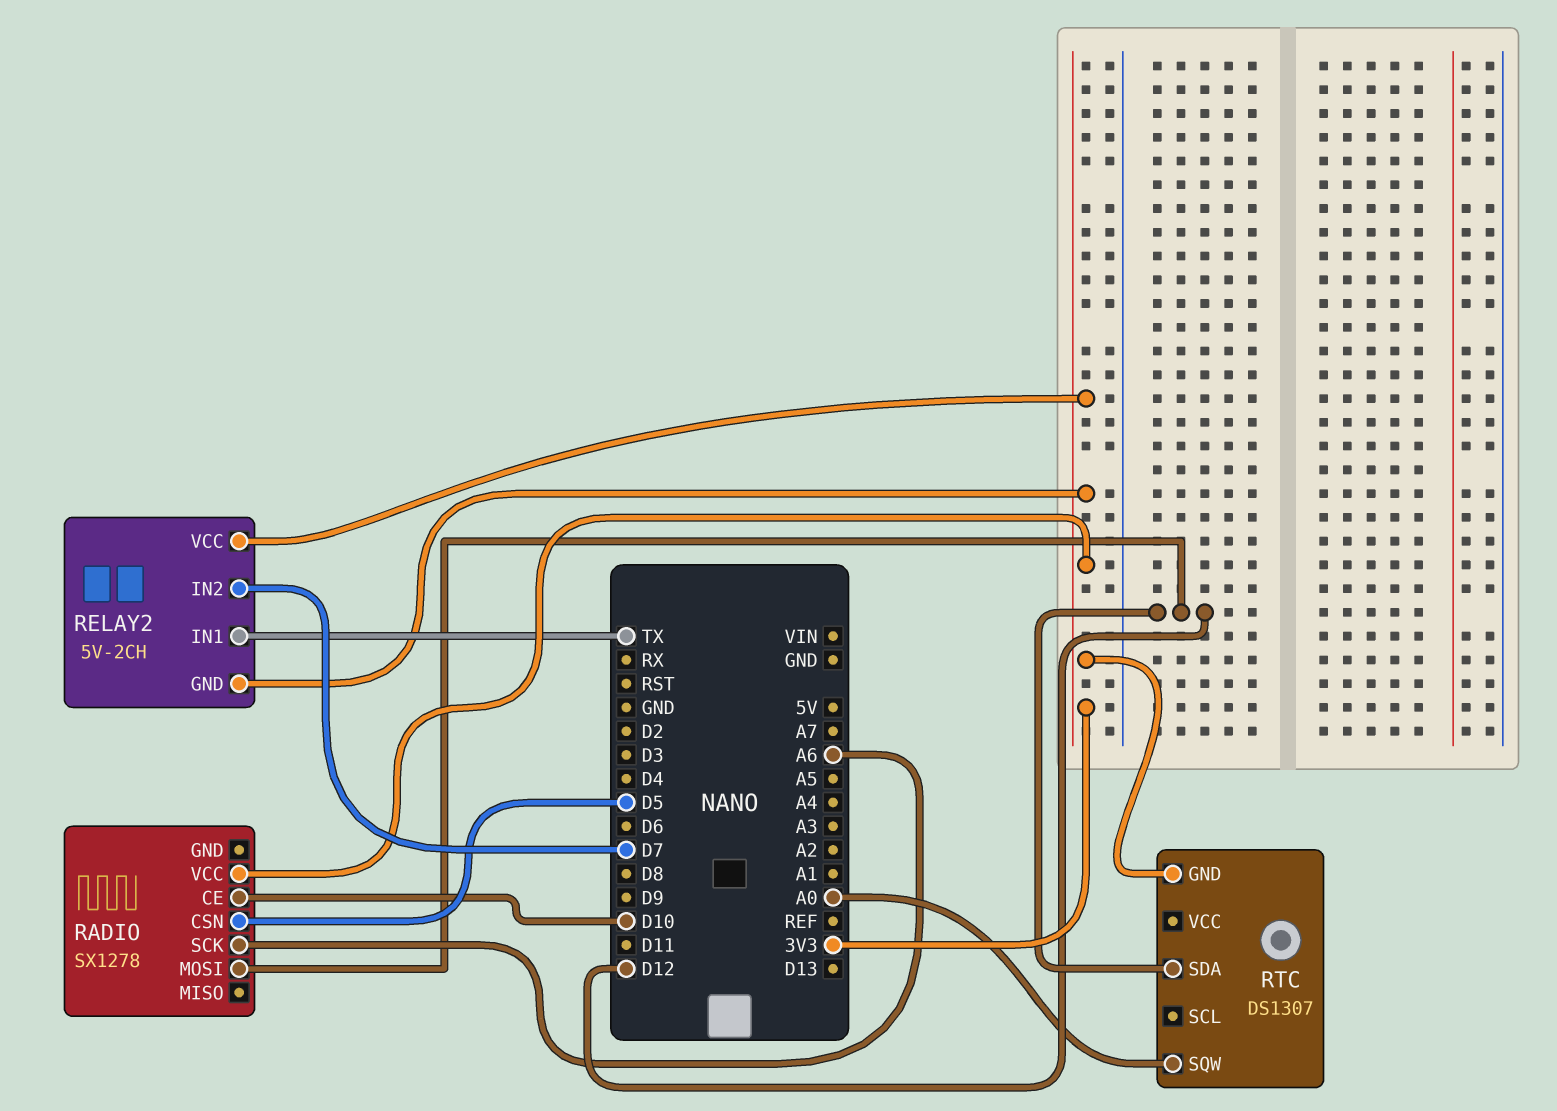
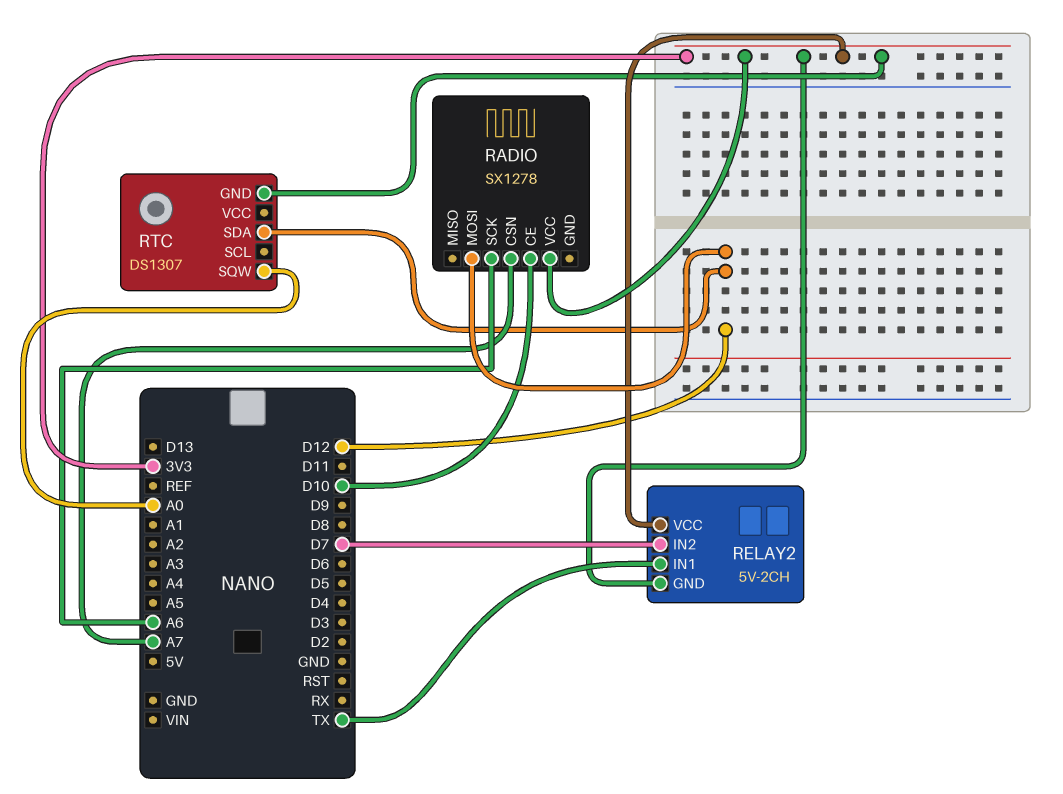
RADIO pin CSN: D5 -> A7

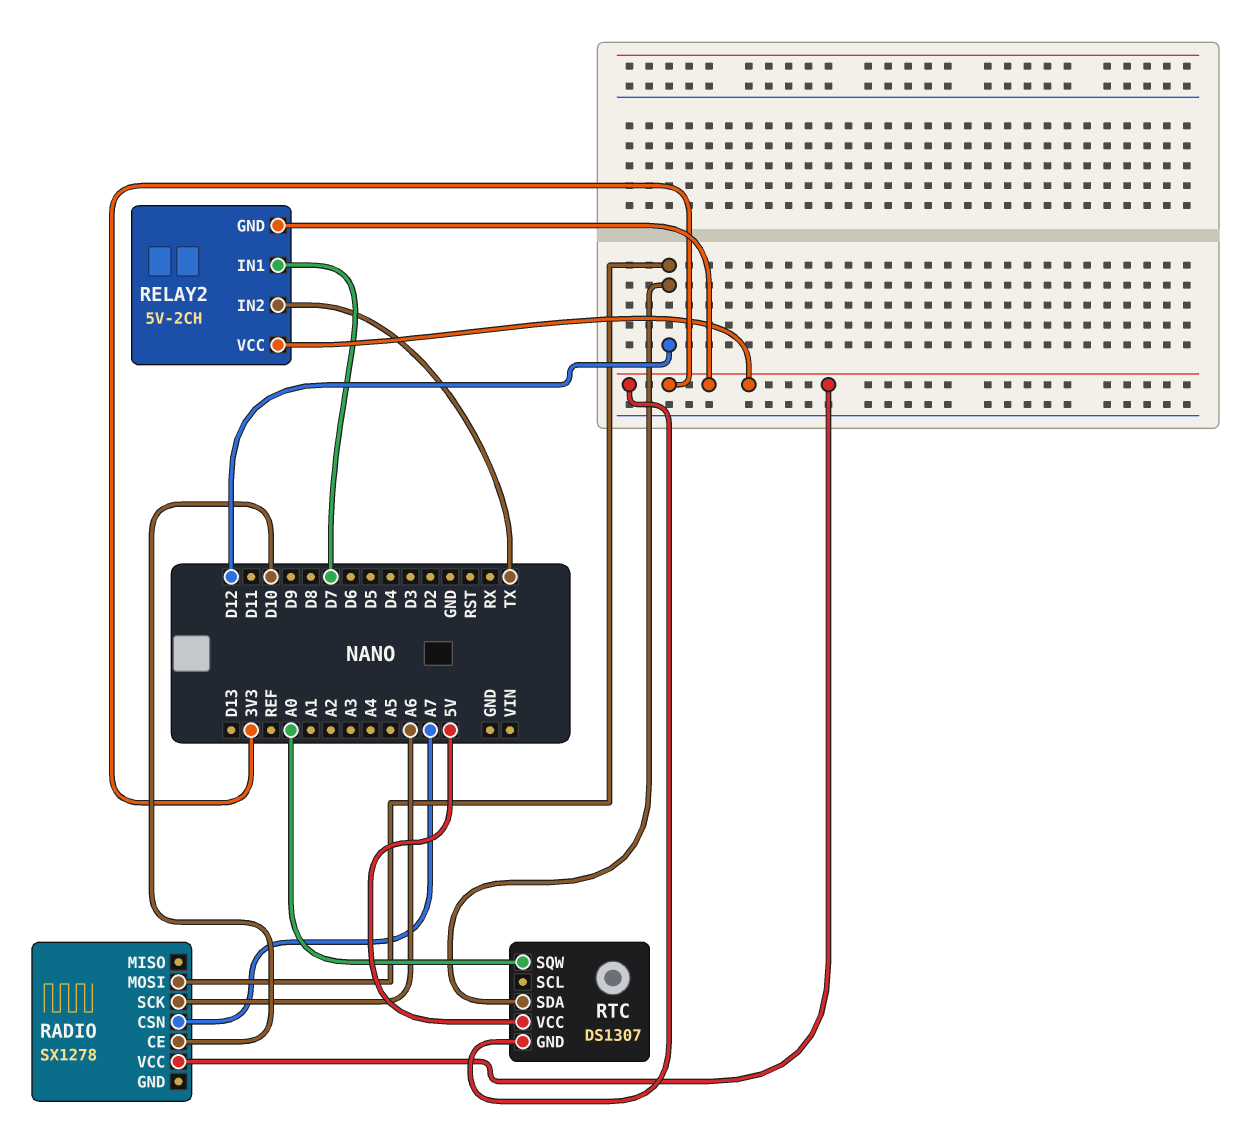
RELAY2 pin IN1: TX -> D7
RELAY2 pin IN2: D7 -> TX
RTC pin VCC: none -> 5V

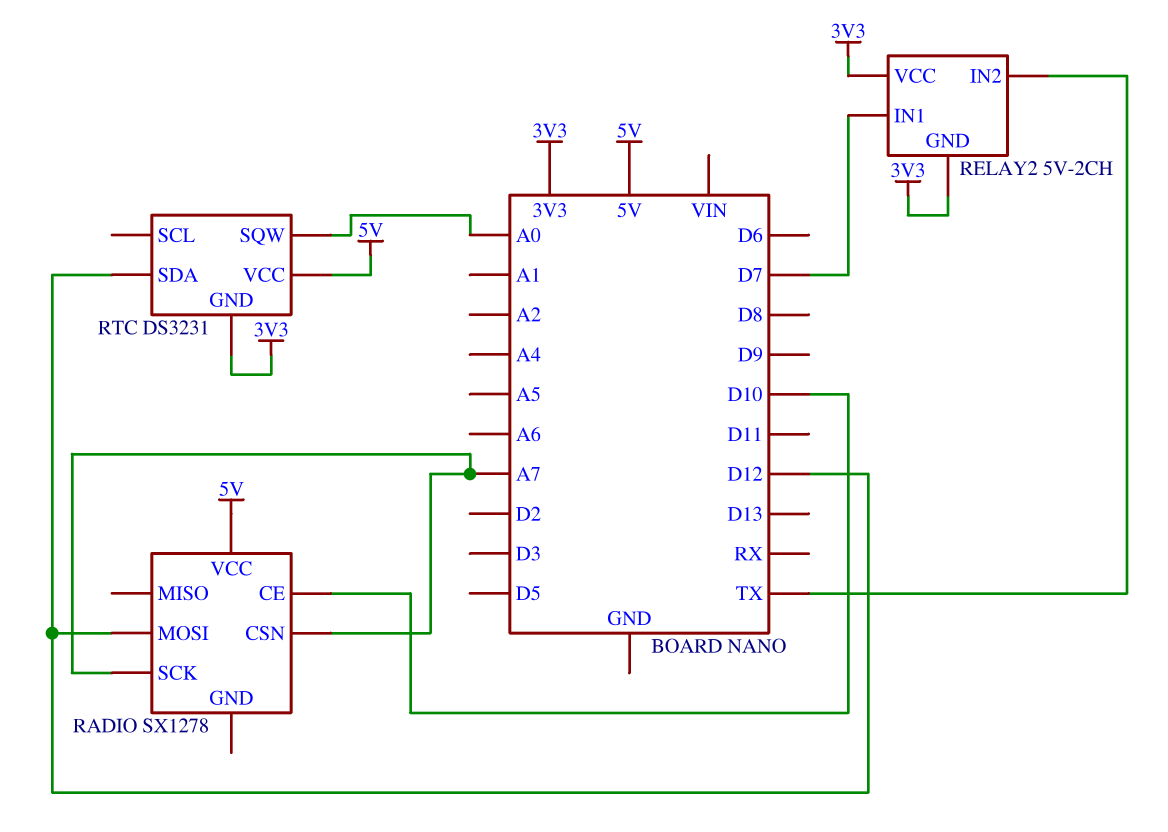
RADIO pin SCK: A6 -> A7
RADIO pin VCC: 3V3 -> 5V
RTC: DS1307 -> DS3231

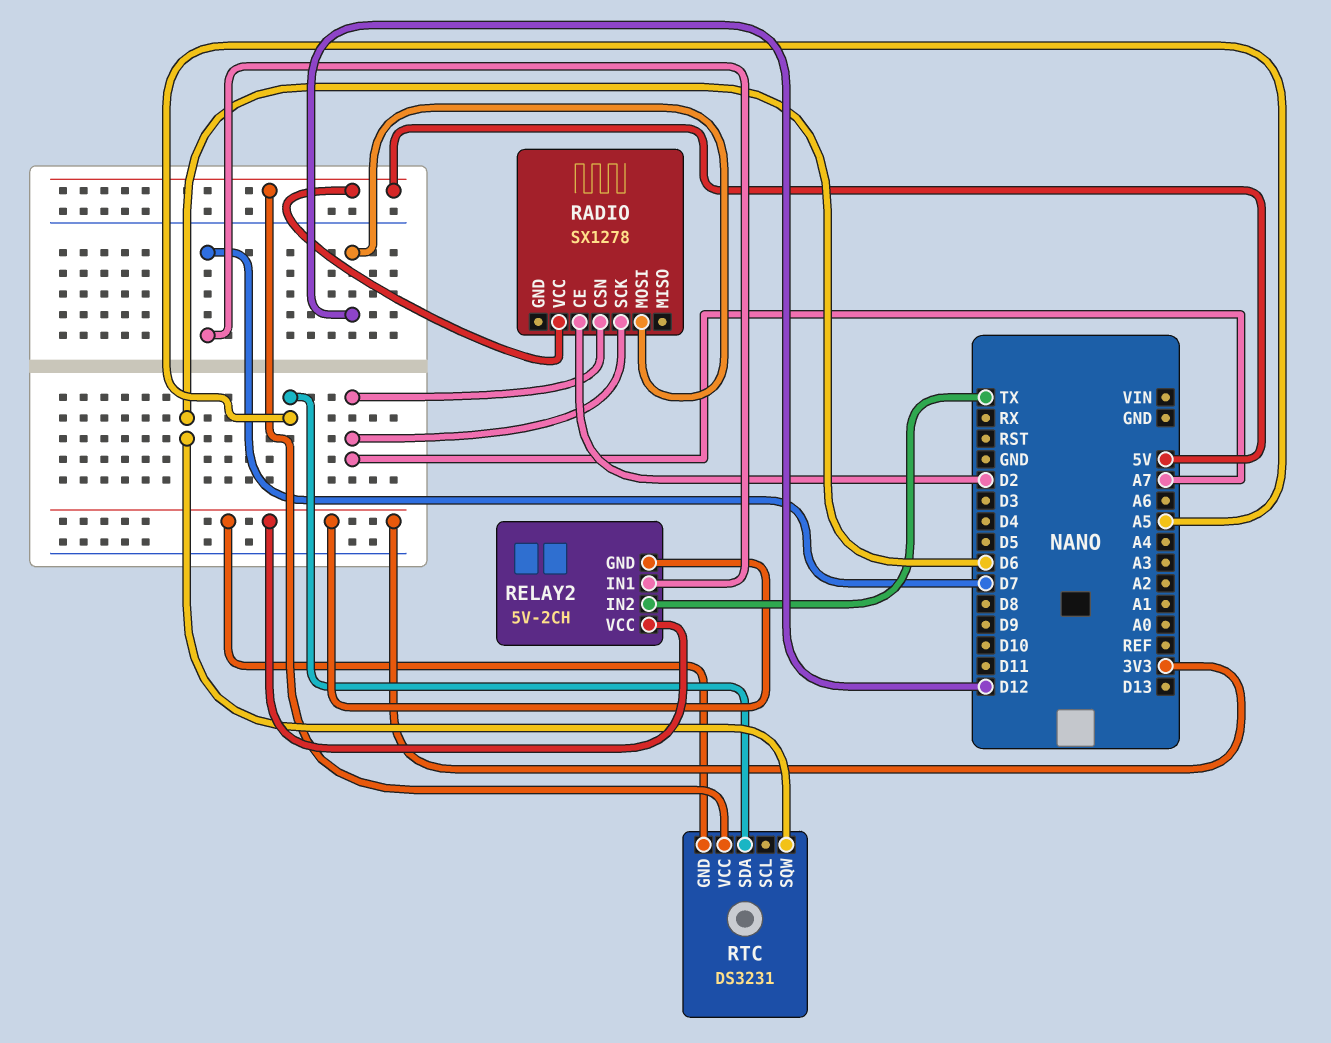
RADIO pin CE: D10 -> D2
RTC pin SDA: D12 -> A5
RTC pin SQW: A0 -> D6

